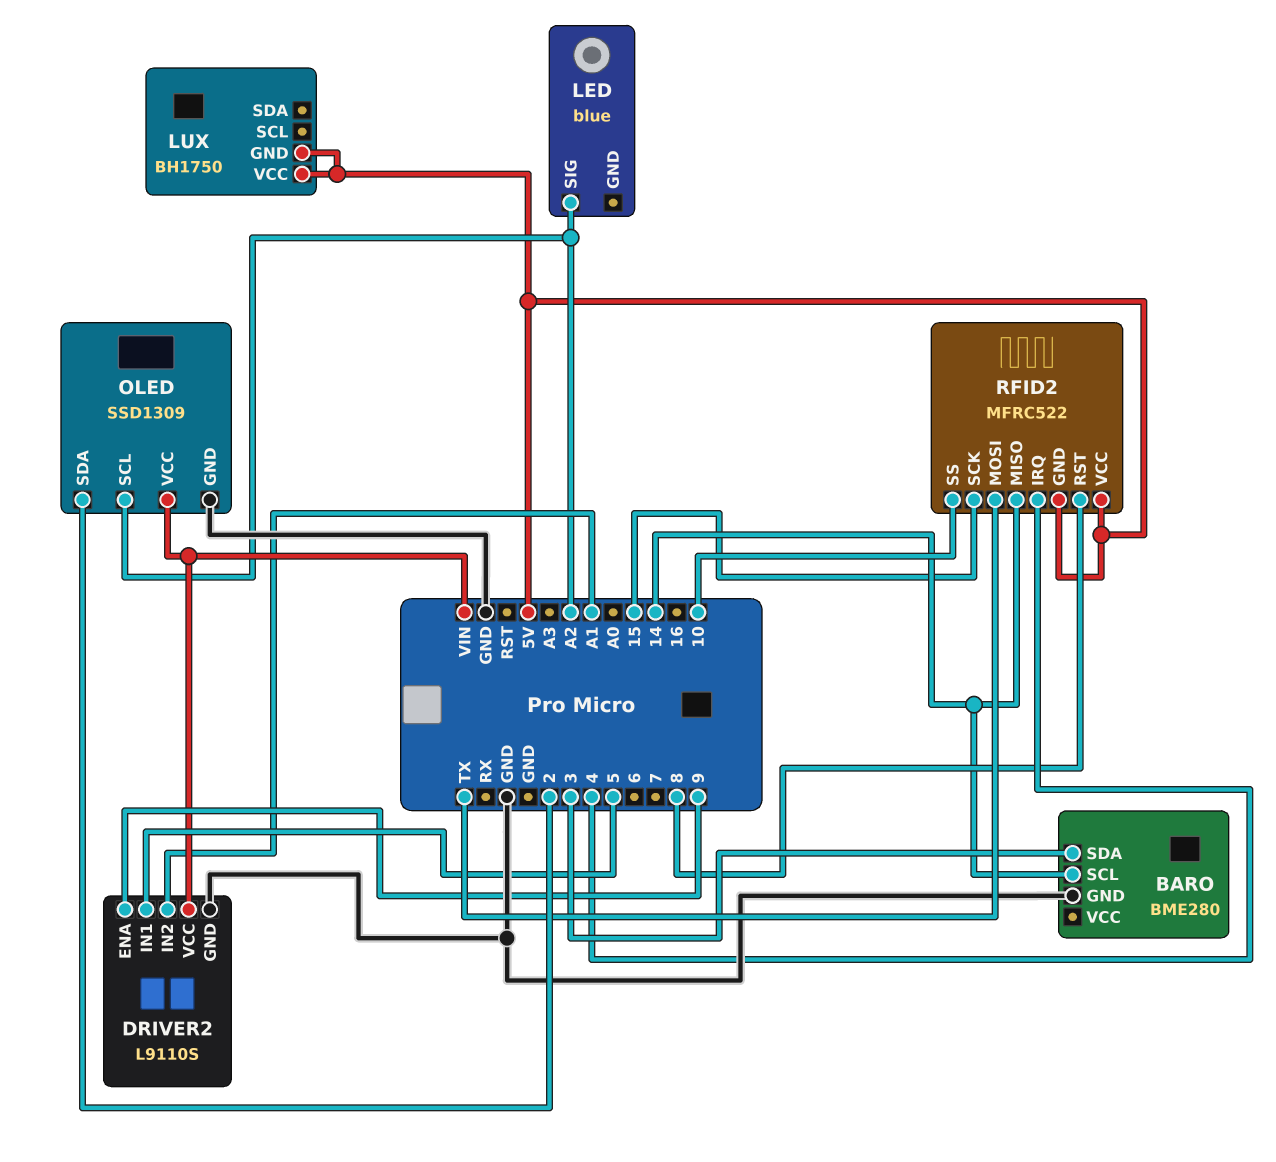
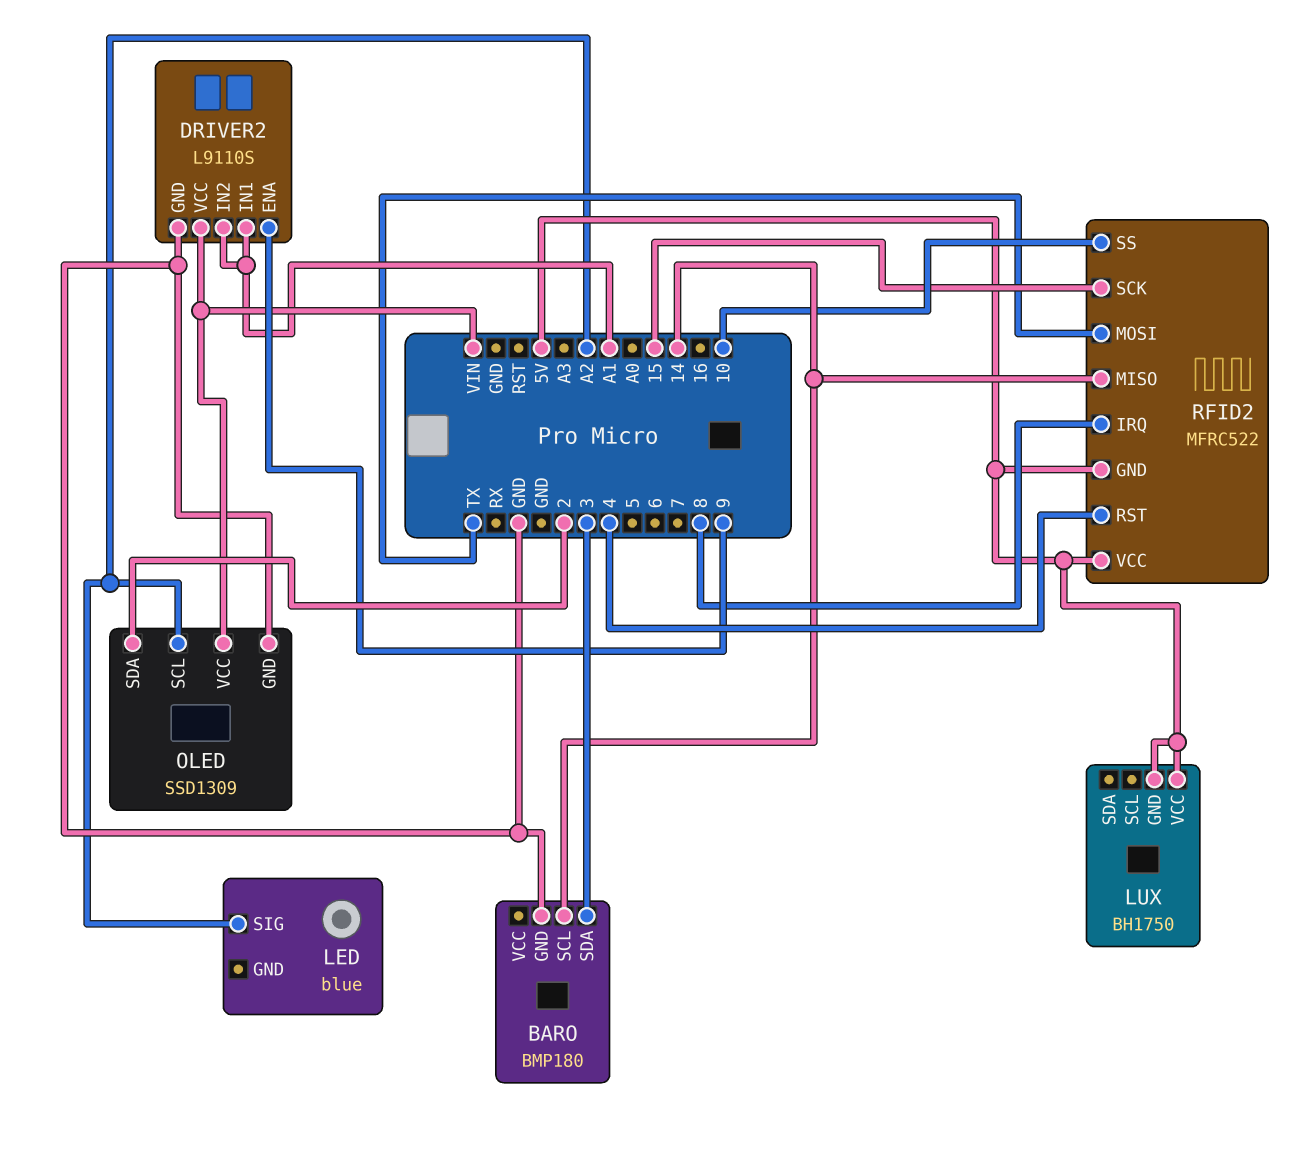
BARO: BME280 -> BMP180
DRIVER2 pin IN1: 5 -> A1
RFID2 pin IRQ: 4 -> 8
RFID2 pin RST: 8 -> 4

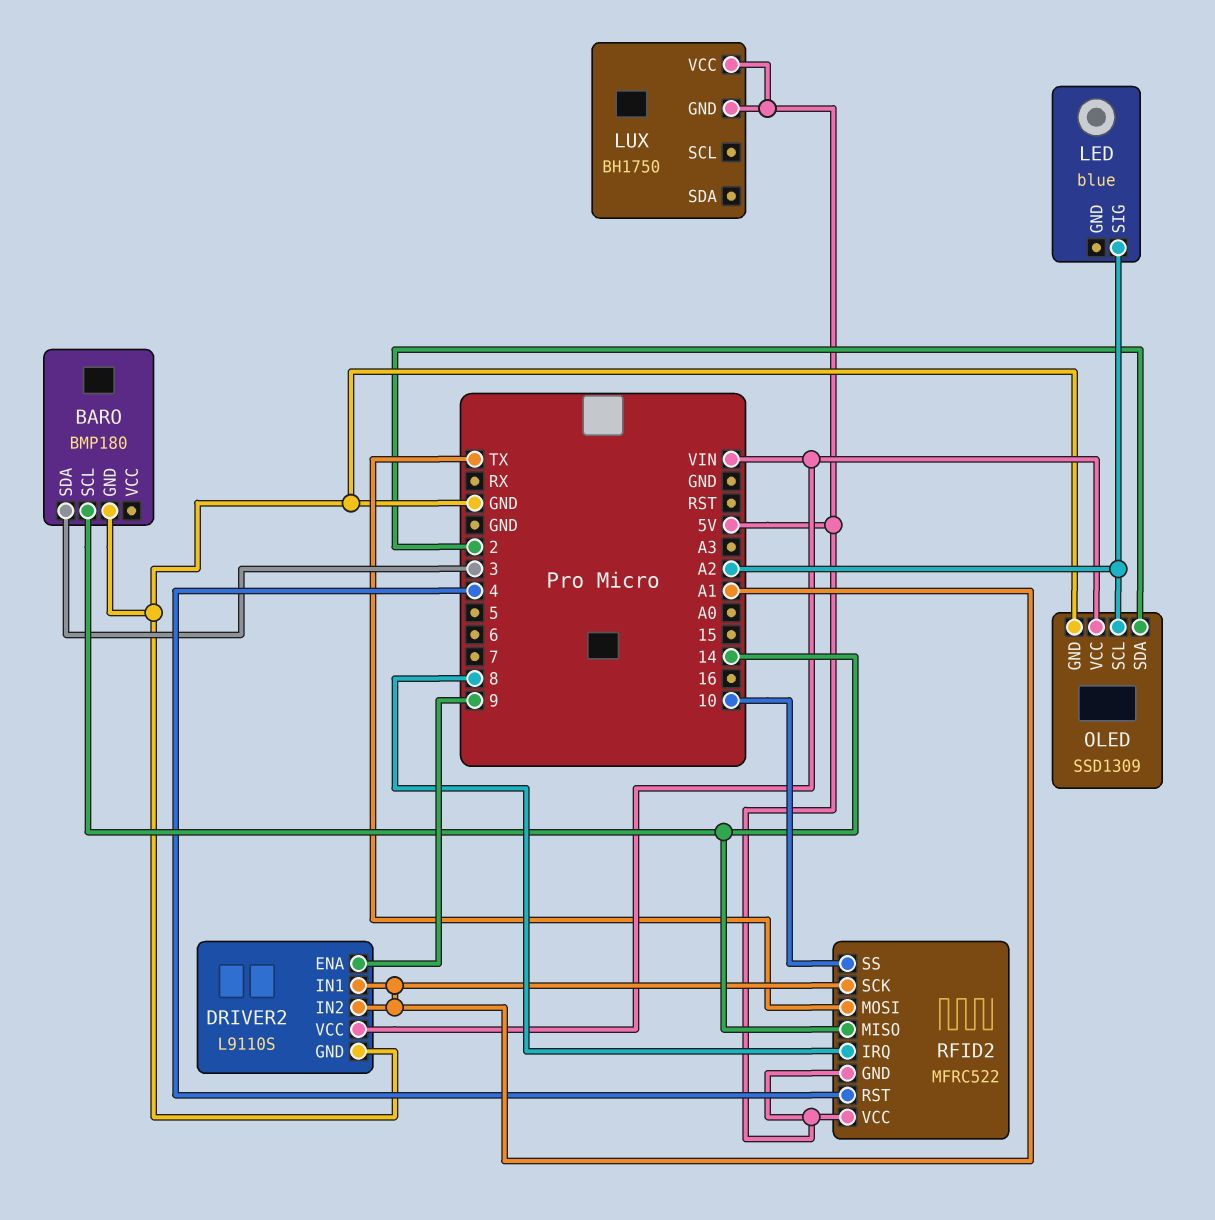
RFID2 pin SCK: 15 -> A1

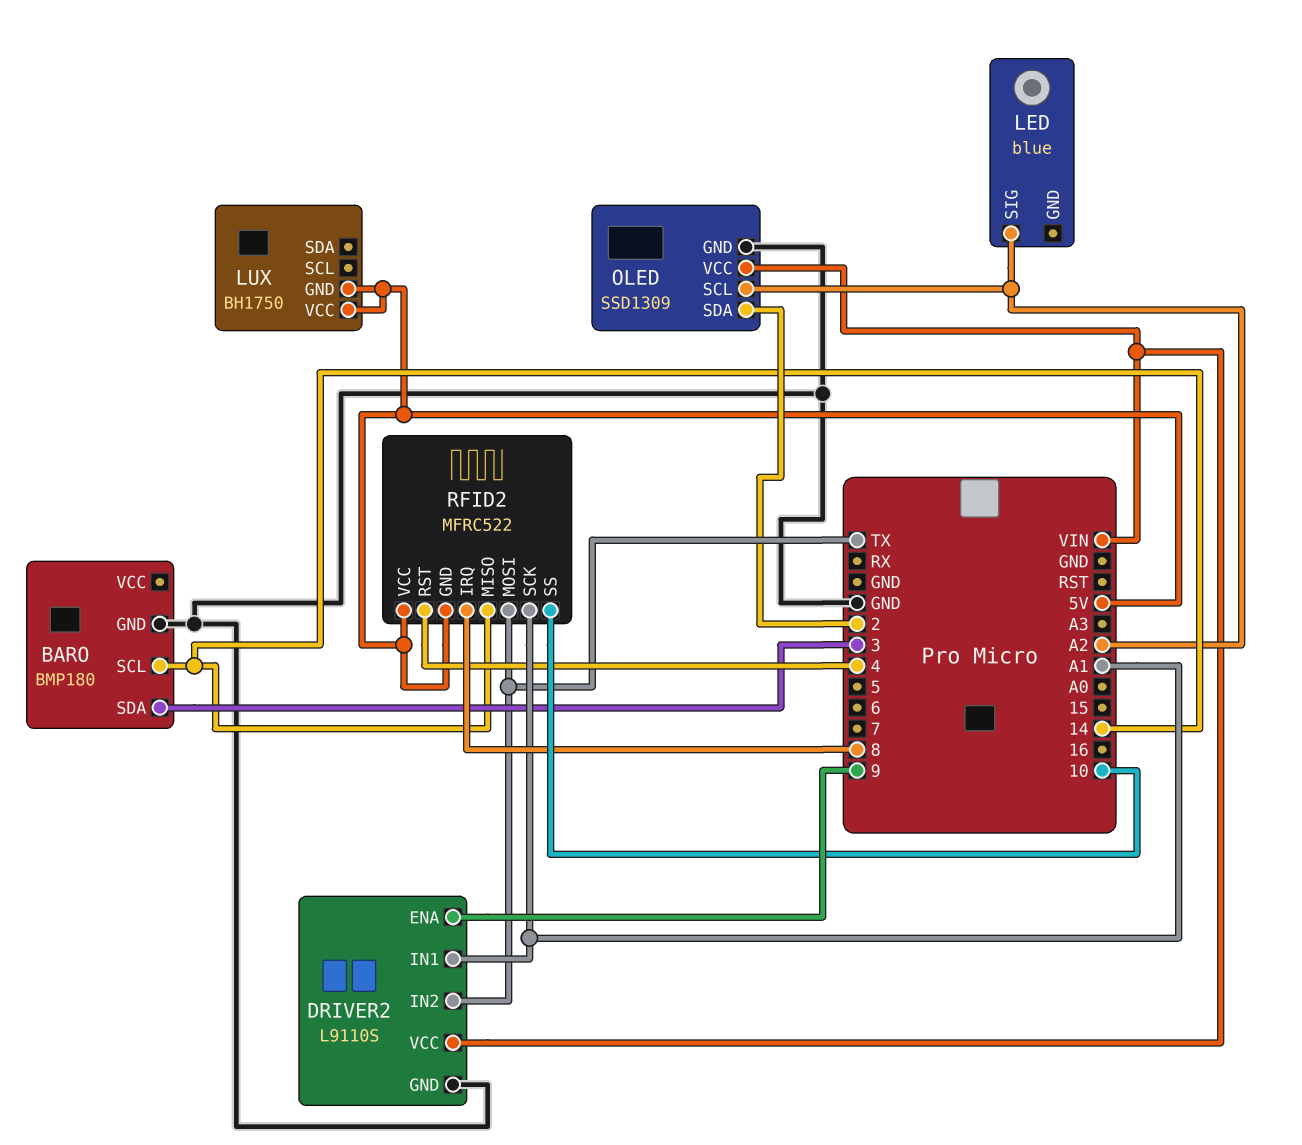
DRIVER2 pin IN2: A1 -> TX

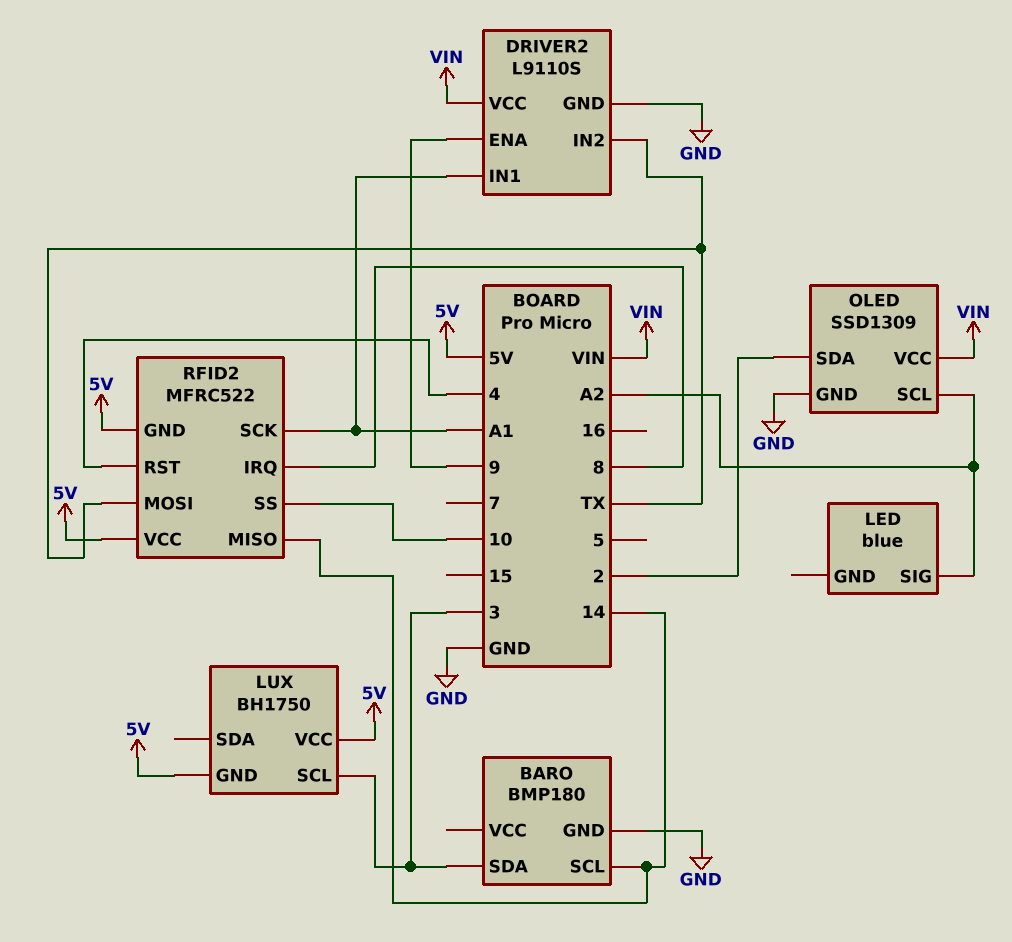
LUX pin SCL: none -> 3

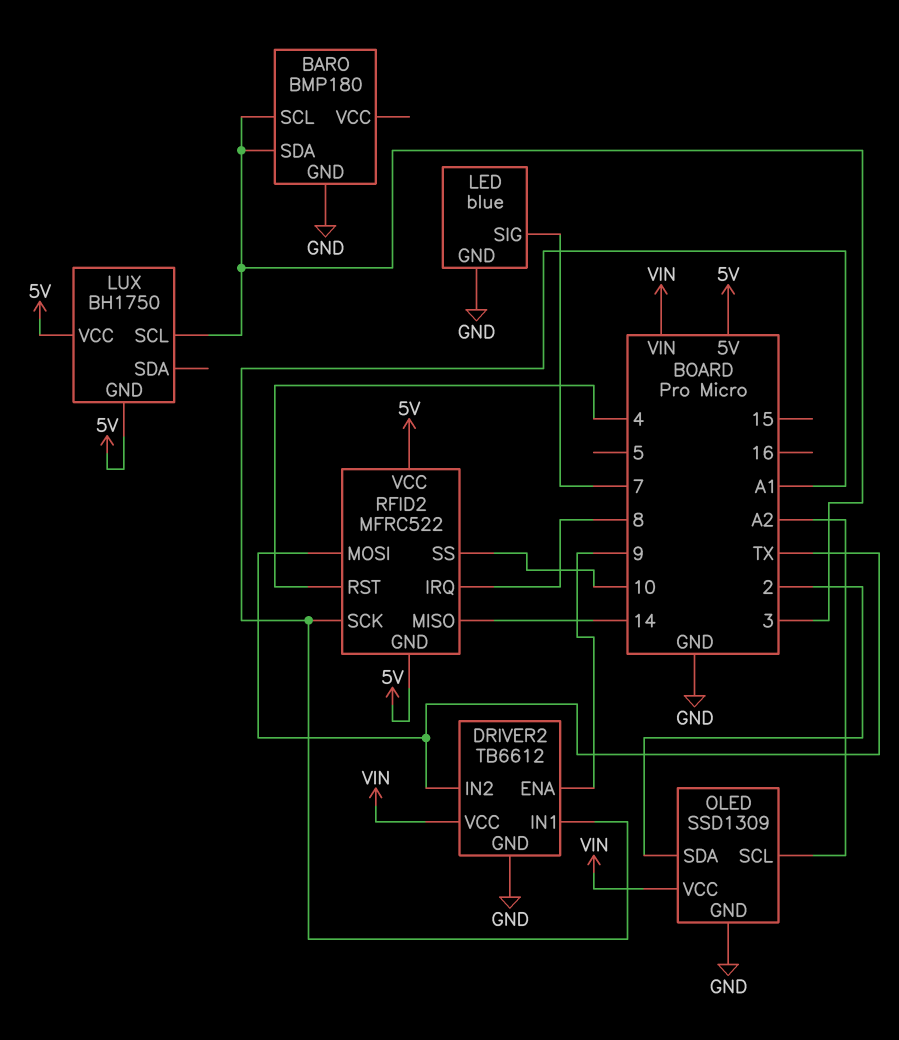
BARO pin SCL: 14 -> 3
DRIVER2: L9110S -> TB6612
LED pin GND: none -> GND
LED pin SIG: A2 -> 7

